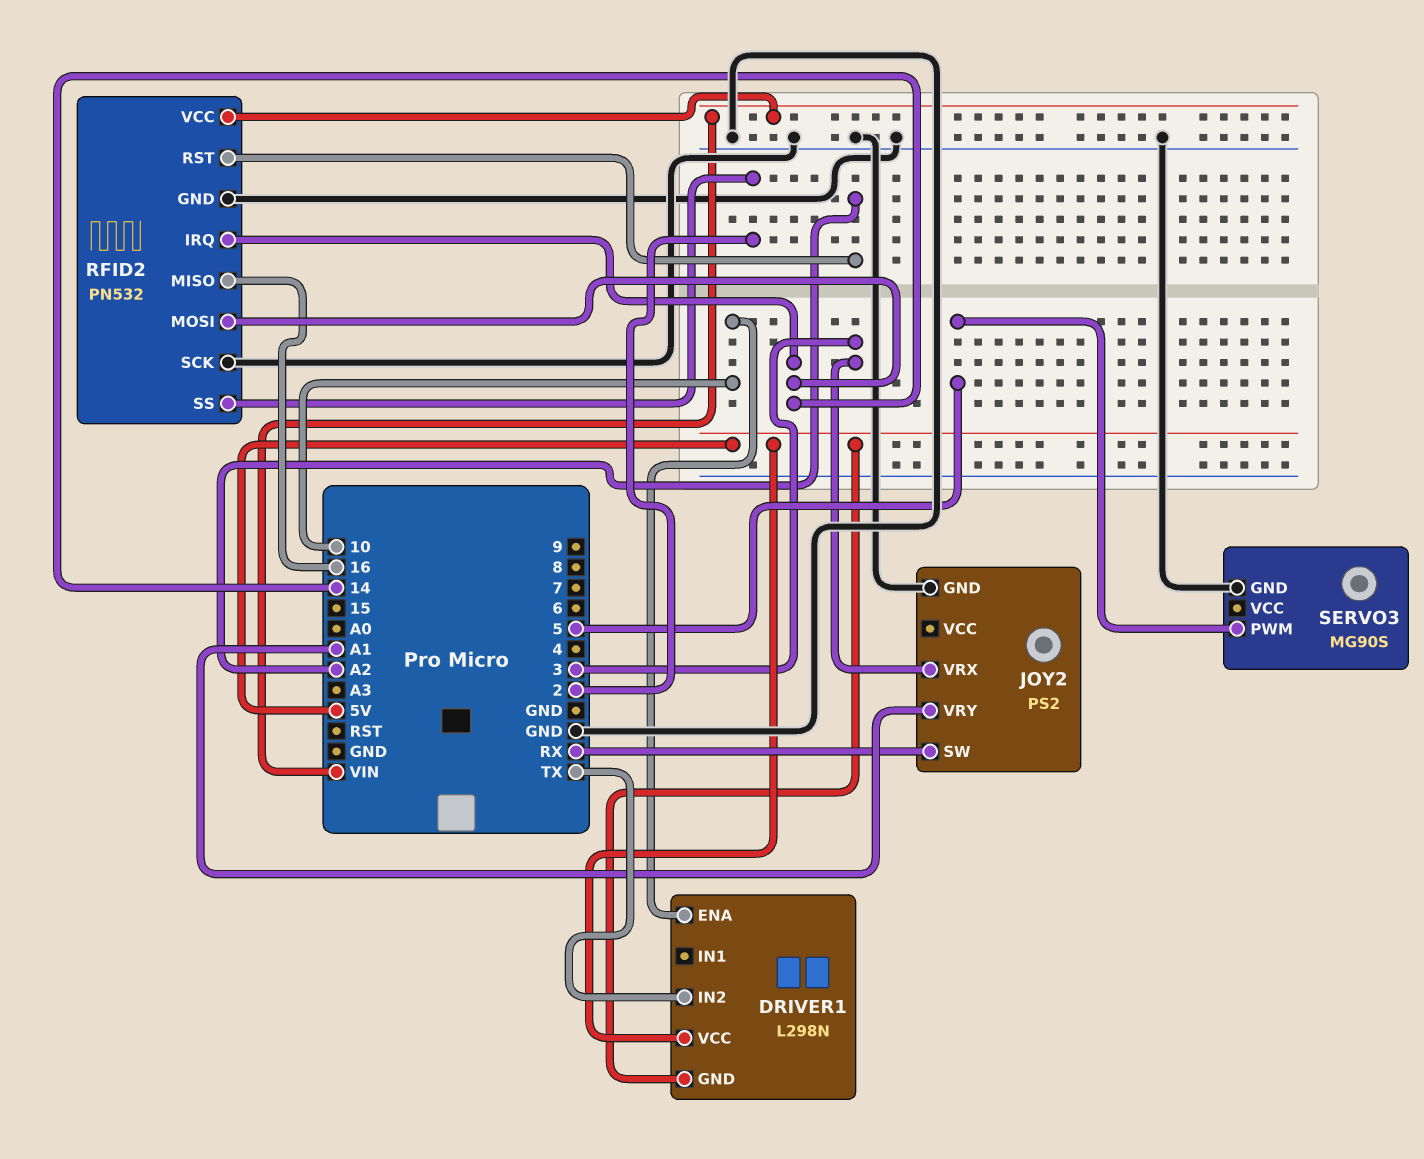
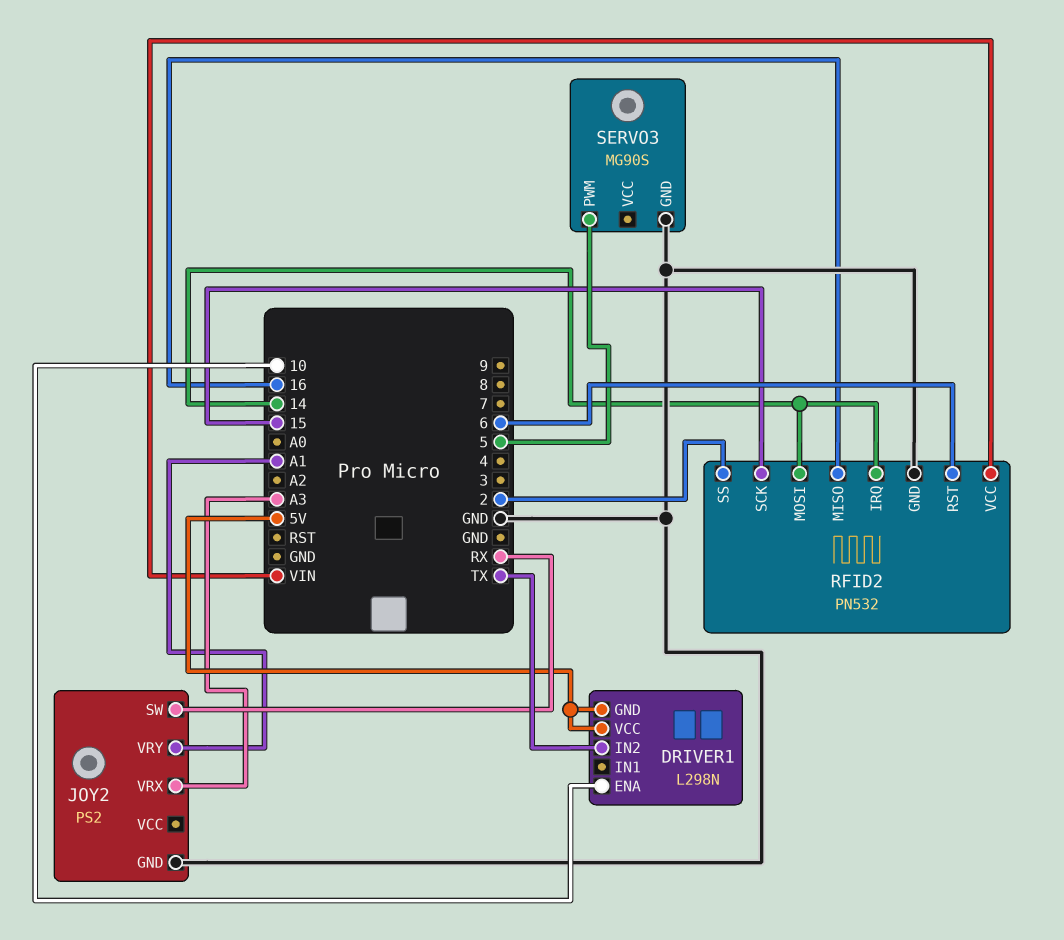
JOY2 pin VRX: 3 -> A3
RFID2 pin RST: A2 -> 6
RFID2 pin SCK: GND -> 15

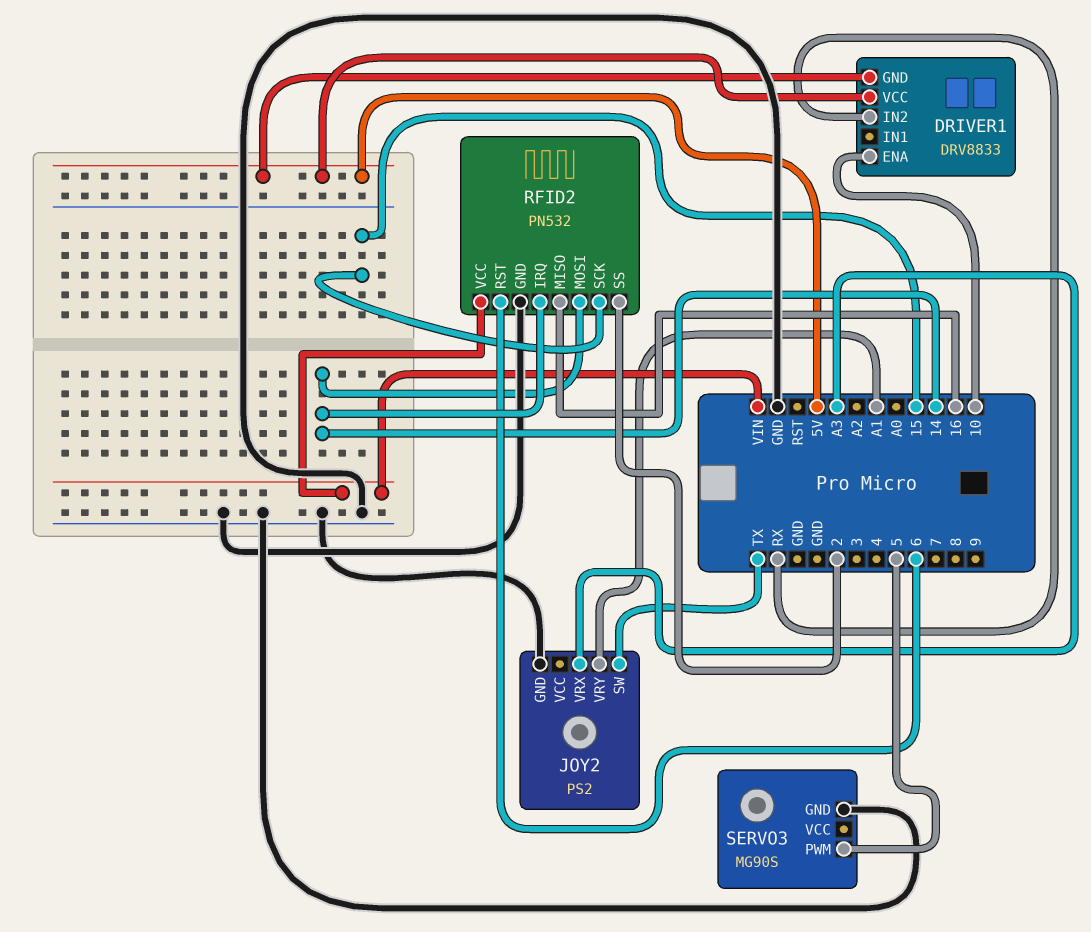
DRIVER1: L298N -> DRV8833
DRIVER1 pin IN2: TX -> RX
JOY2 pin SW: RX -> TX

